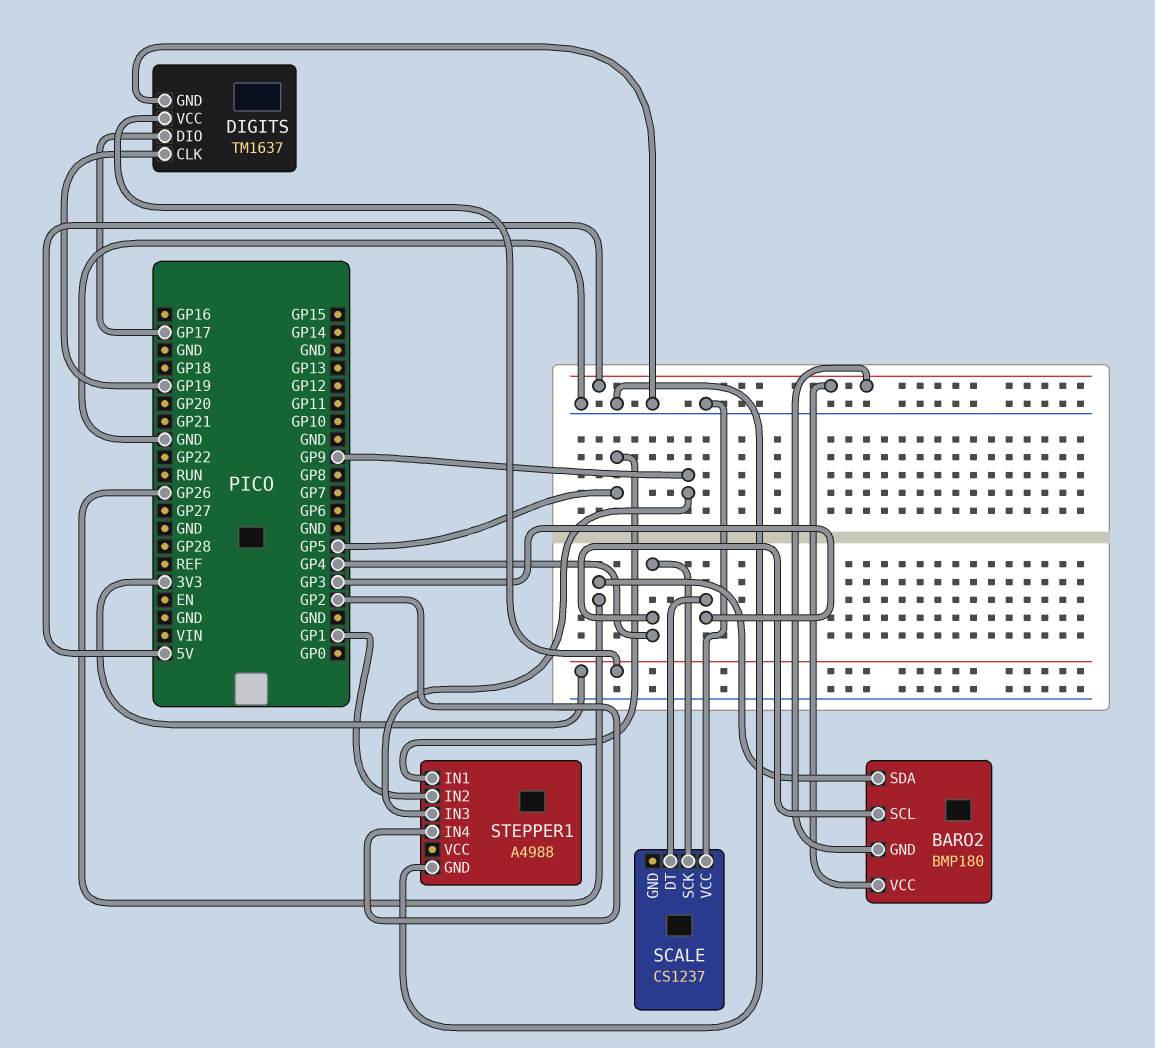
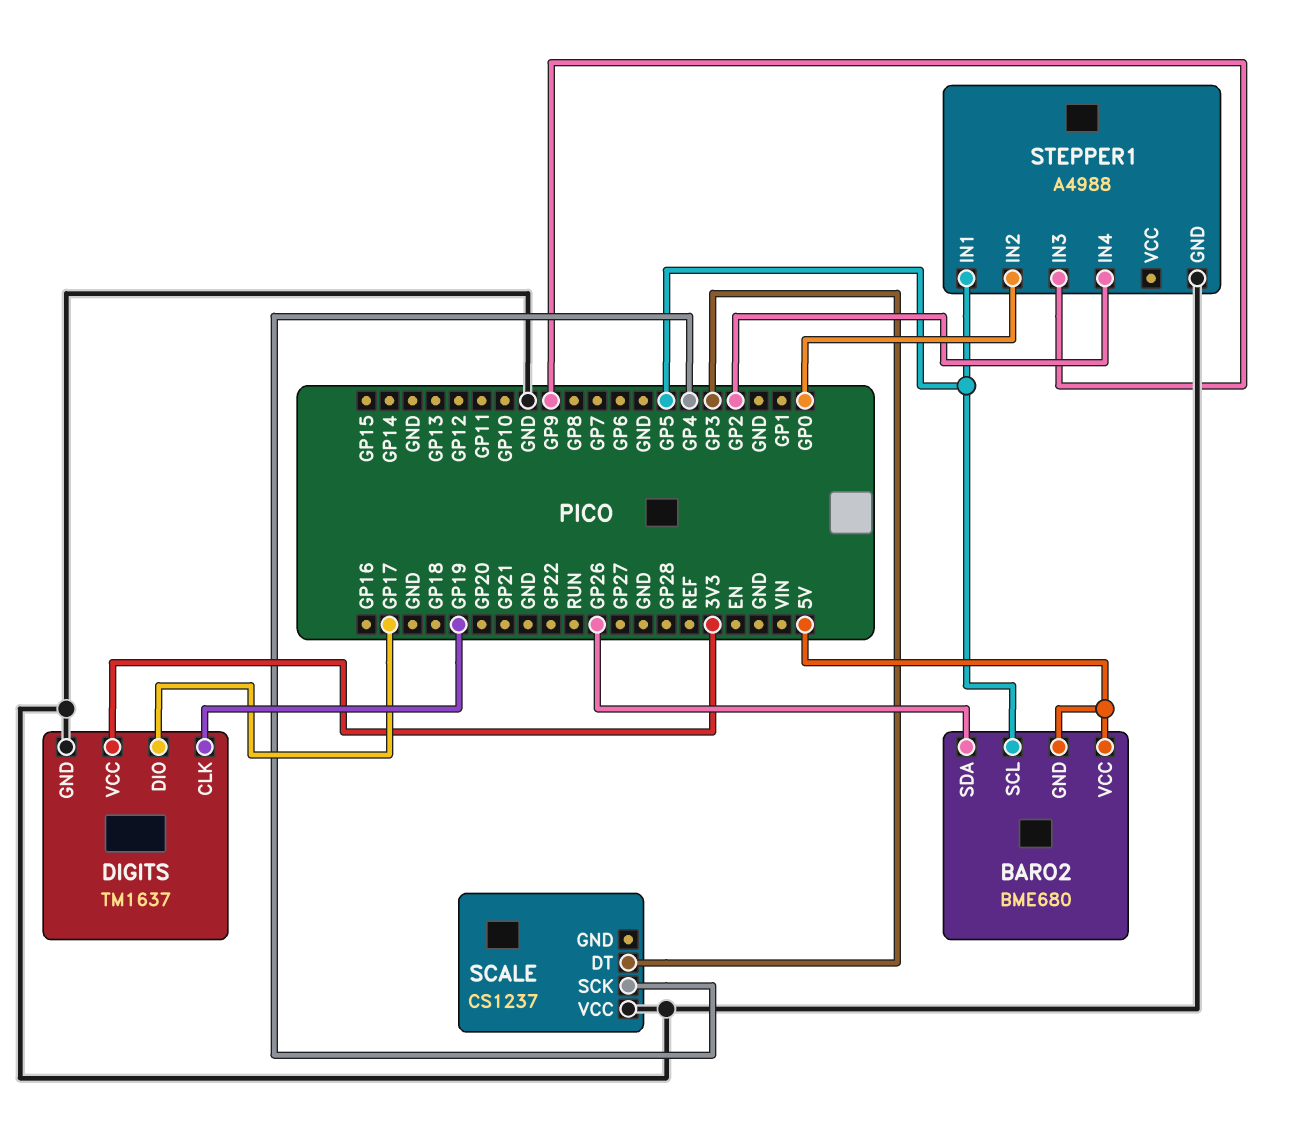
BARO2: BMP180 -> BME680
BARO2 pin SCL: GP4 -> GP5
STEPPER1 pin IN2: GP1 -> GP0

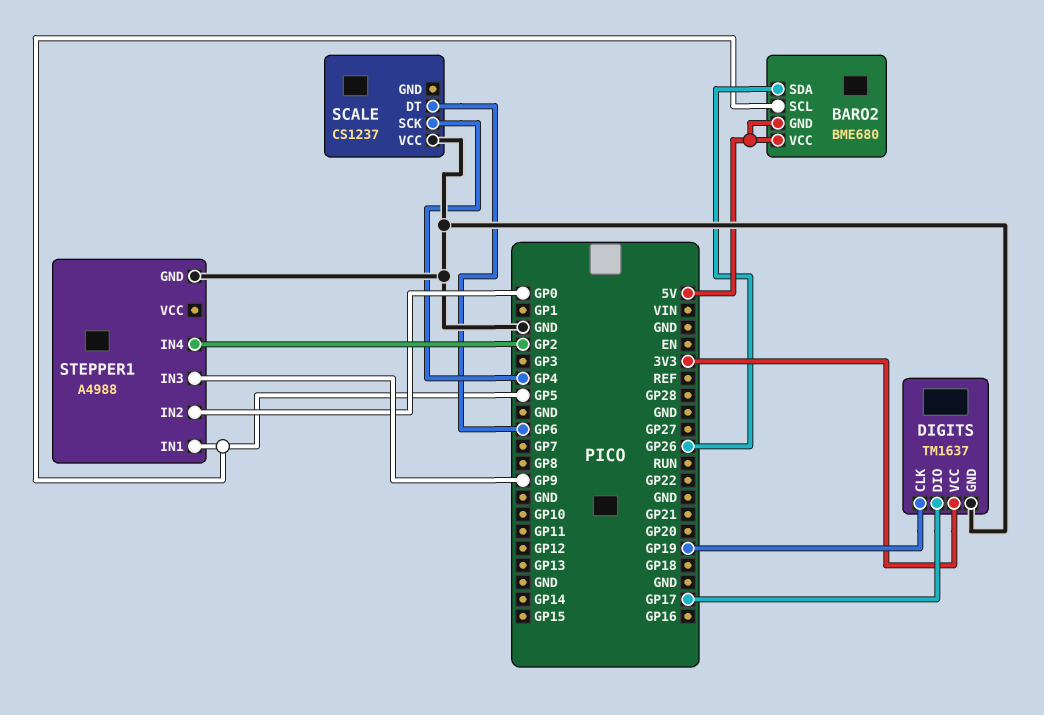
SCALE pin DT: GP3 -> GP6

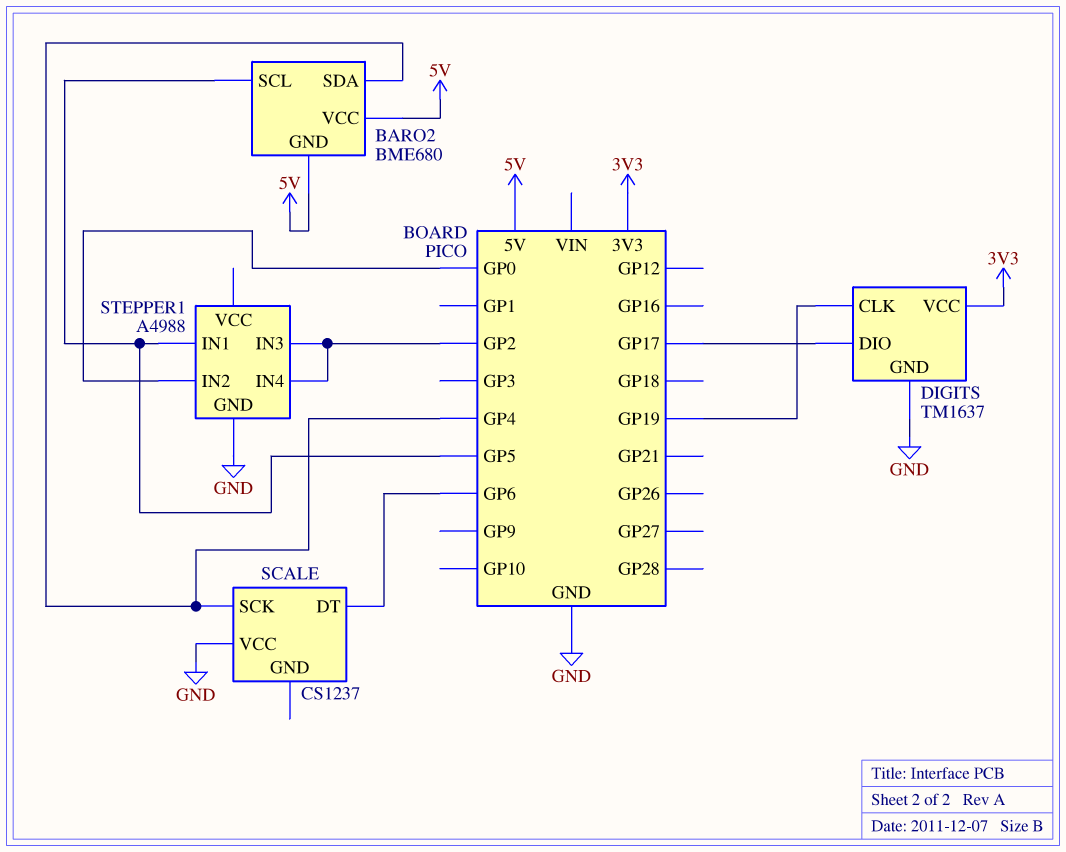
BARO2 pin SDA: GP26 -> GP4
STEPPER1 pin IN3: GP9 -> GP2

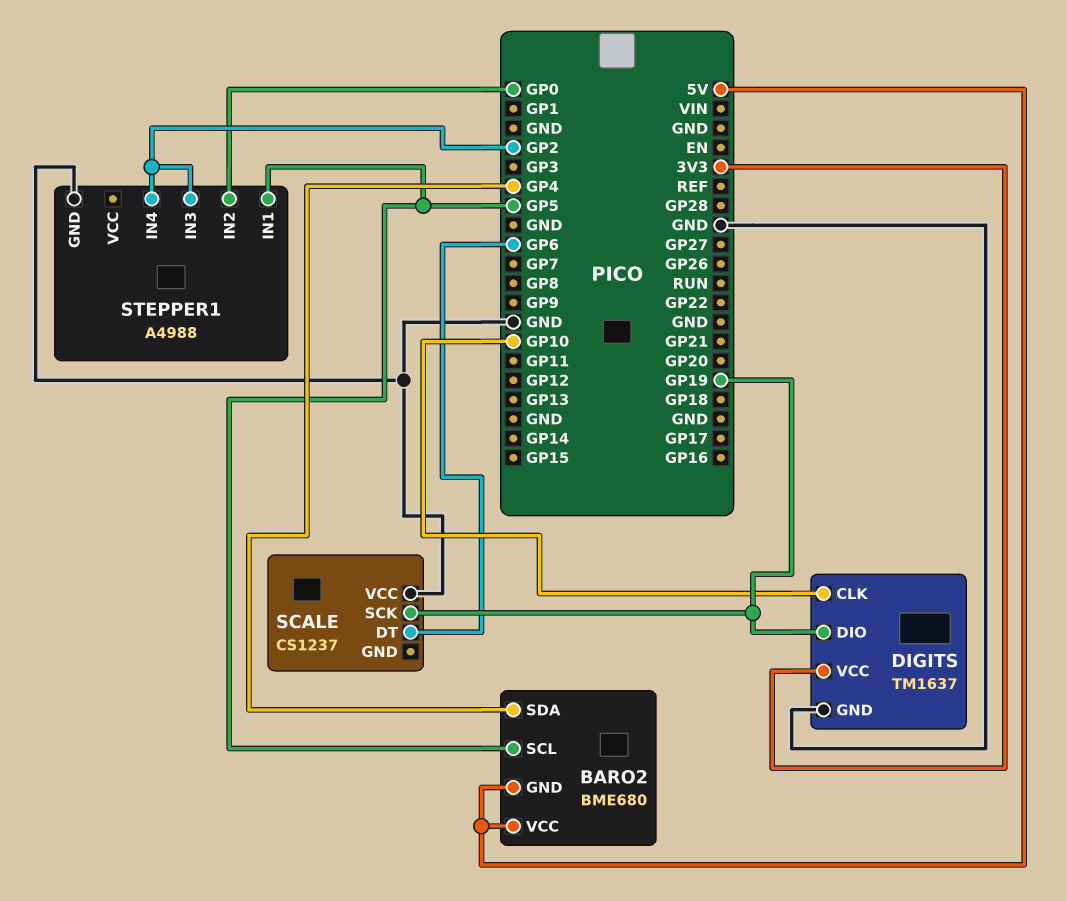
DIGITS pin CLK: GP19 -> GP10
DIGITS pin DIO: GP17 -> GP19
SCALE pin SCK: GP4 -> GP19

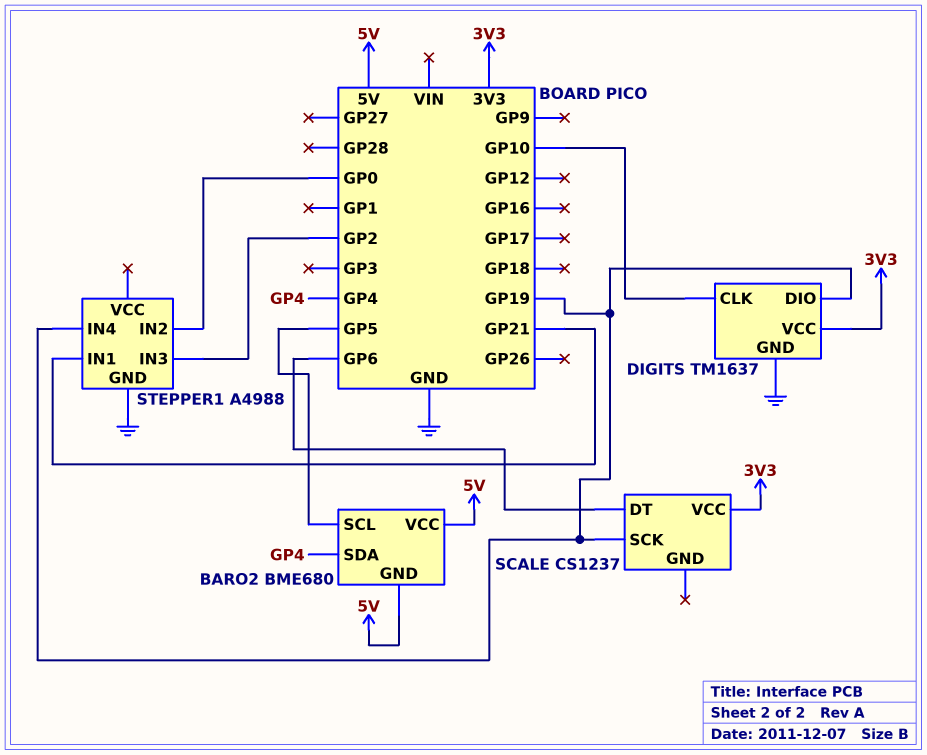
SCALE pin VCC: GND -> 3V3
STEPPER1 pin IN1: GP5 -> GP21
STEPPER1 pin IN4: GP2 -> GP19

